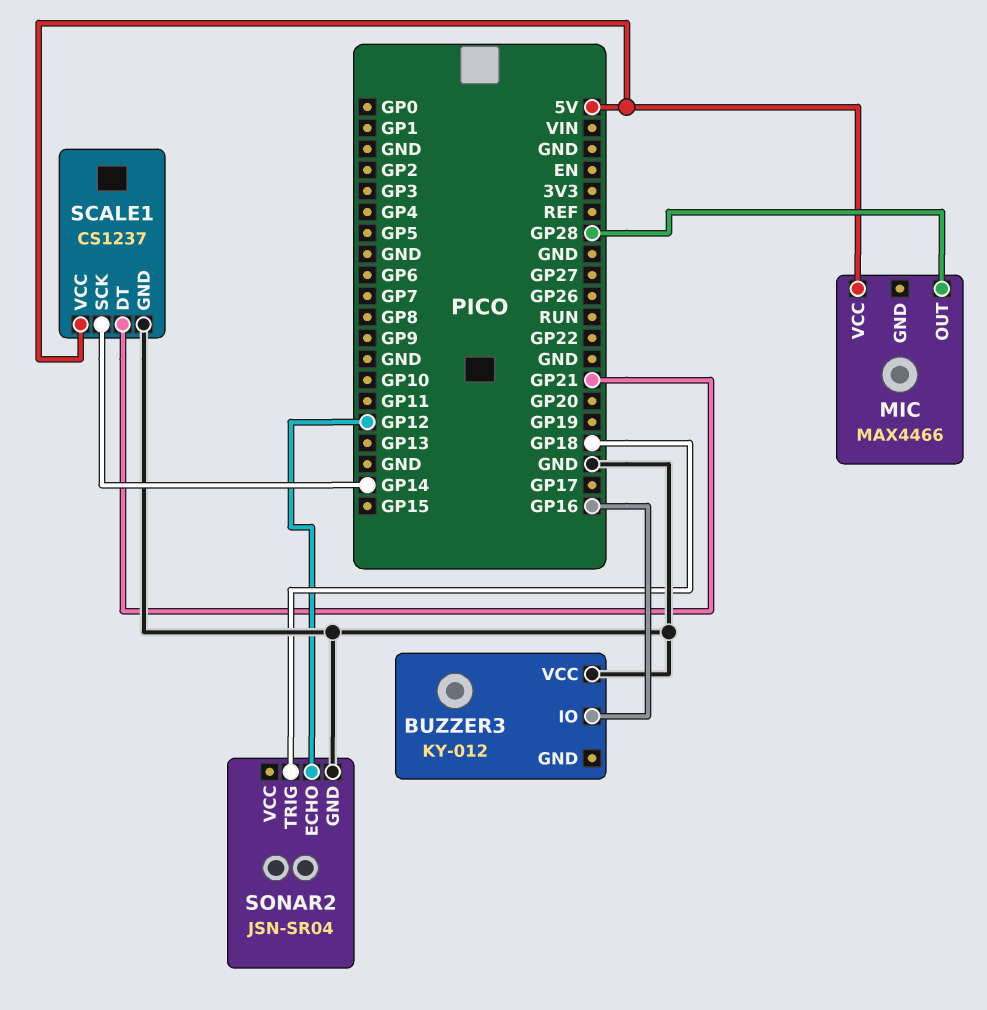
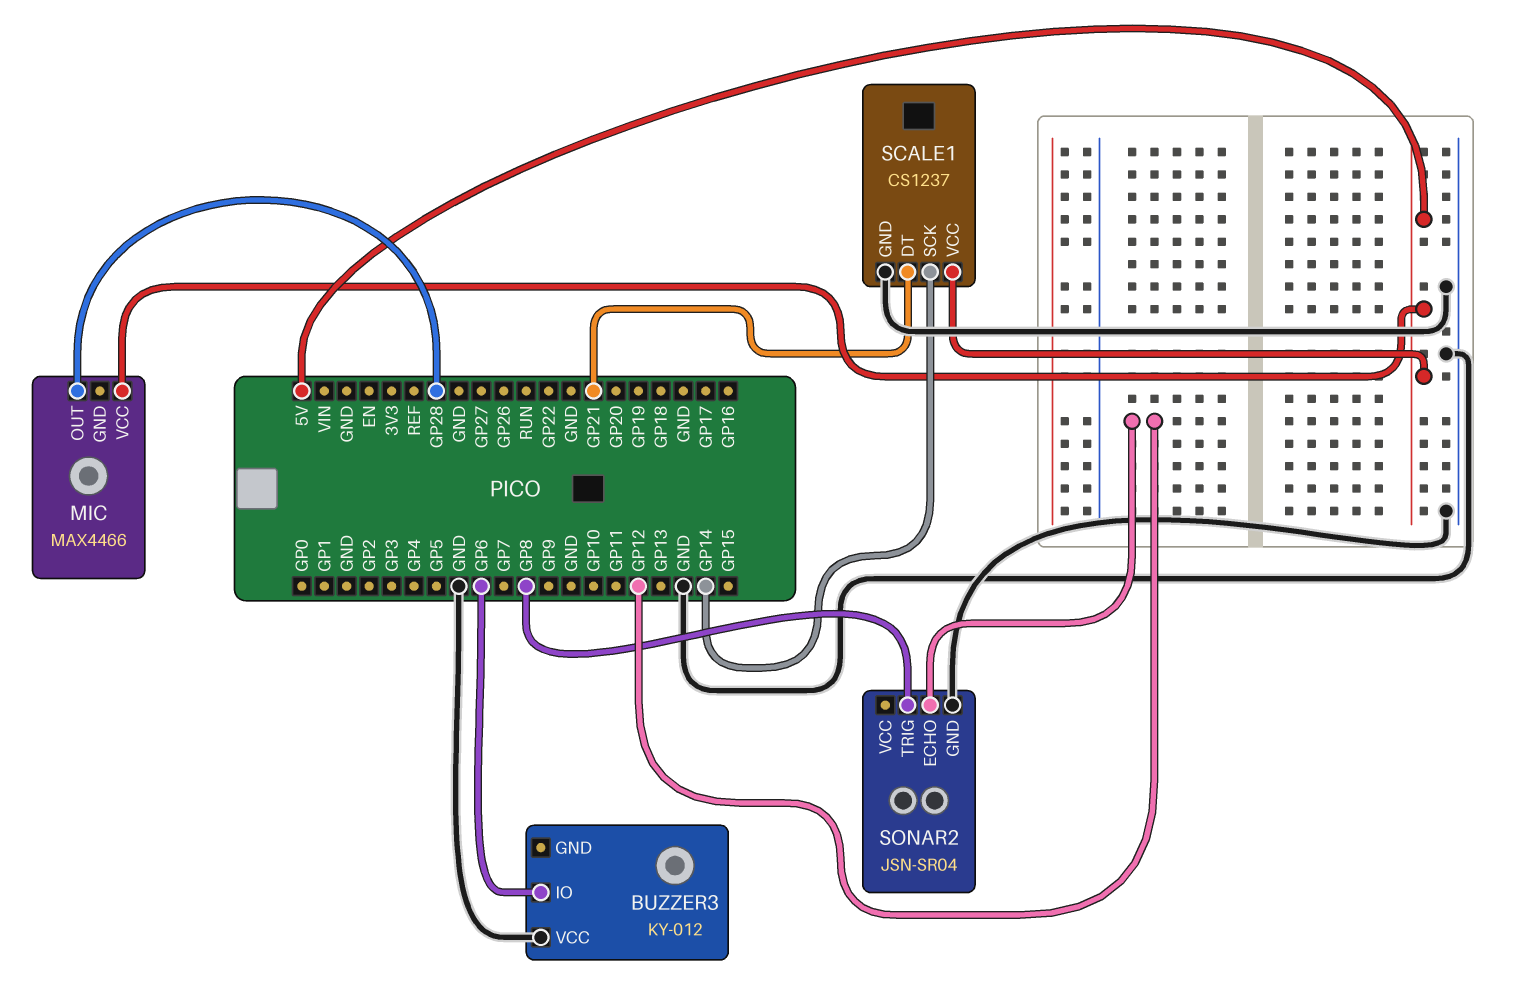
BUZZER3 pin IO: GP16 -> GP6
SONAR2 pin TRIG: GP18 -> GP8

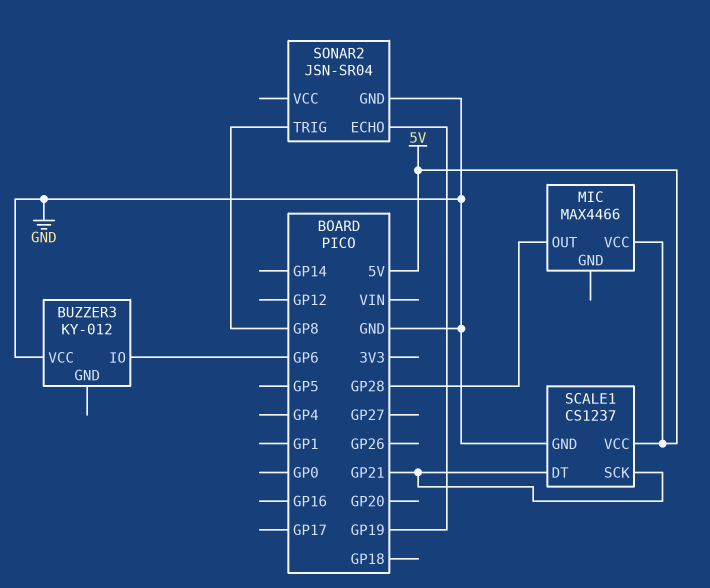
SCALE1 pin SCK: GP14 -> GP21
SONAR2 pin ECHO: GP12 -> GP19

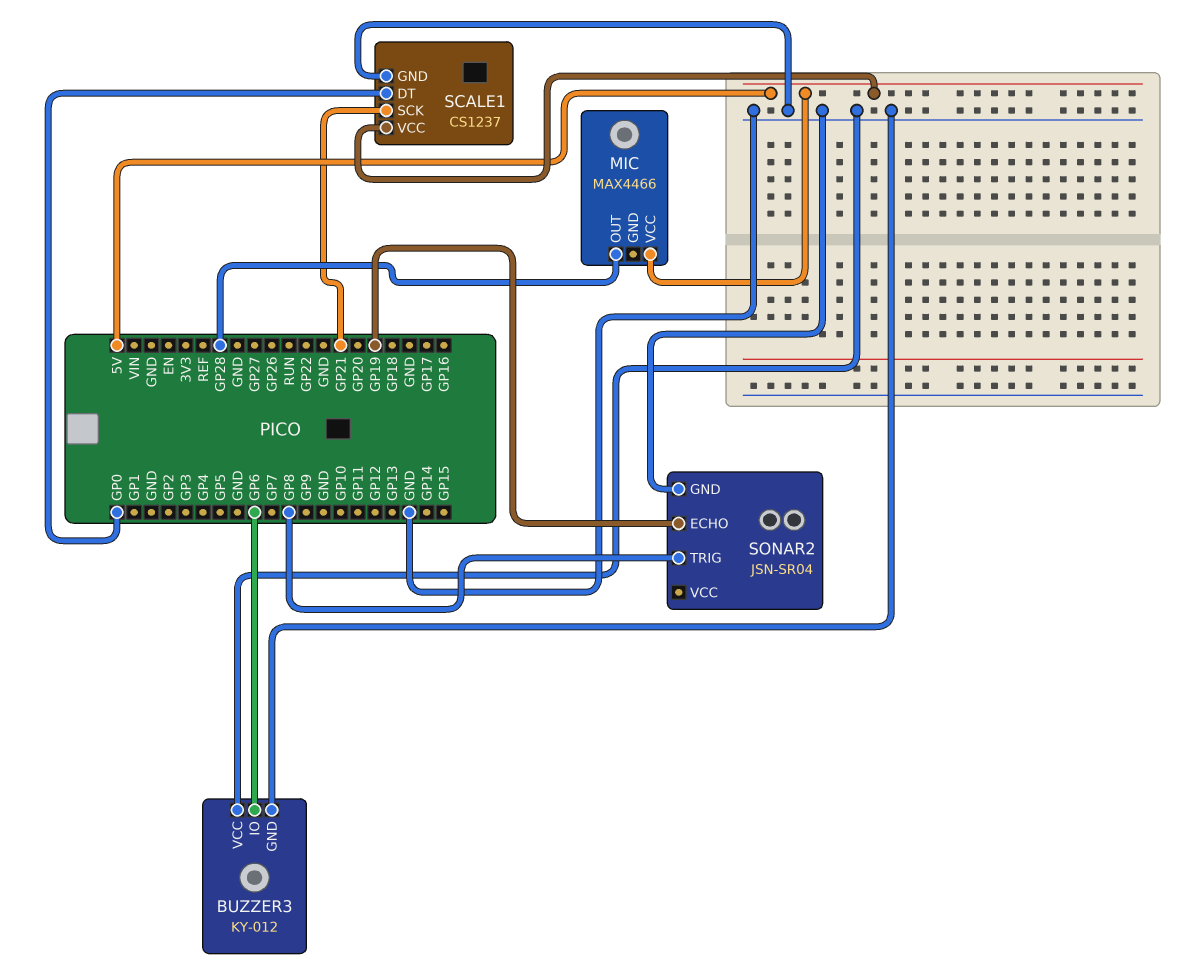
BUZZER3 pin GND: none -> GND
SCALE1 pin DT: GP21 -> GP0

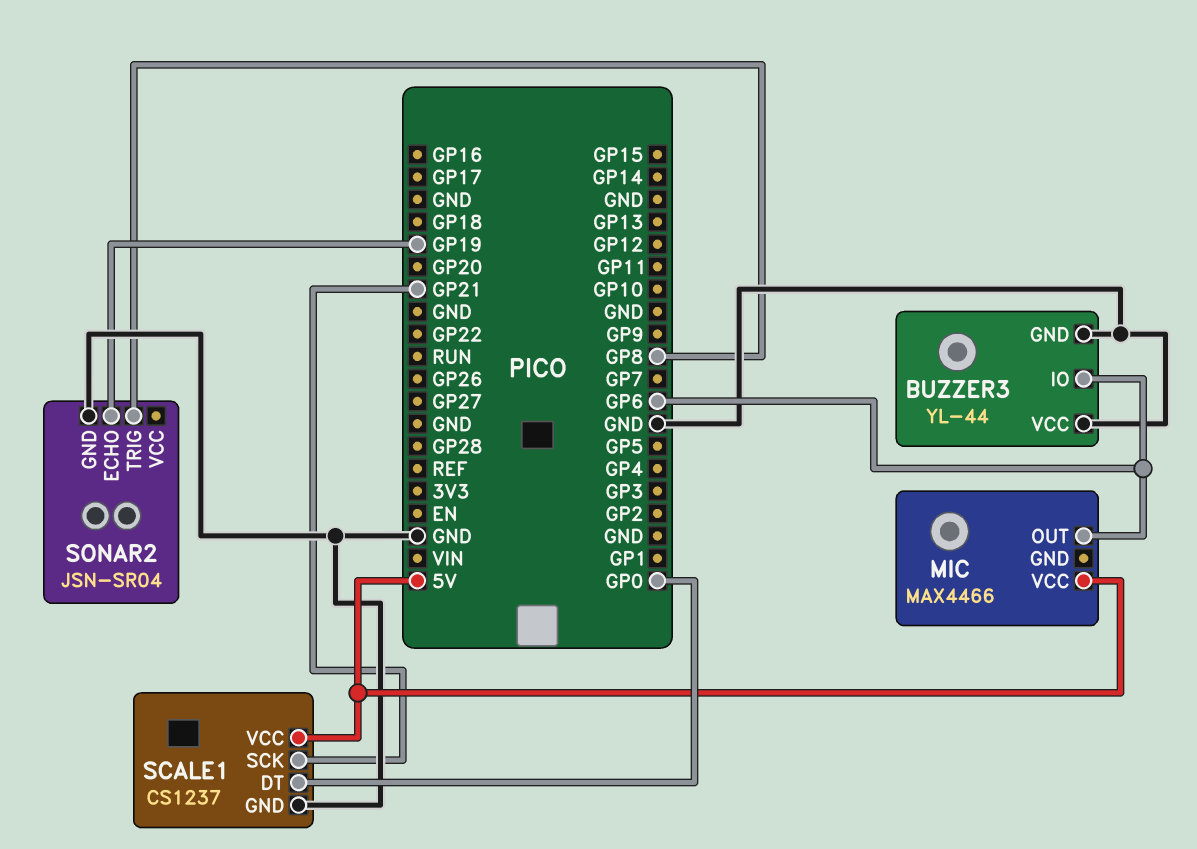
BUZZER3: KY-012 -> YL-44
MIC pin OUT: GP28 -> GP6

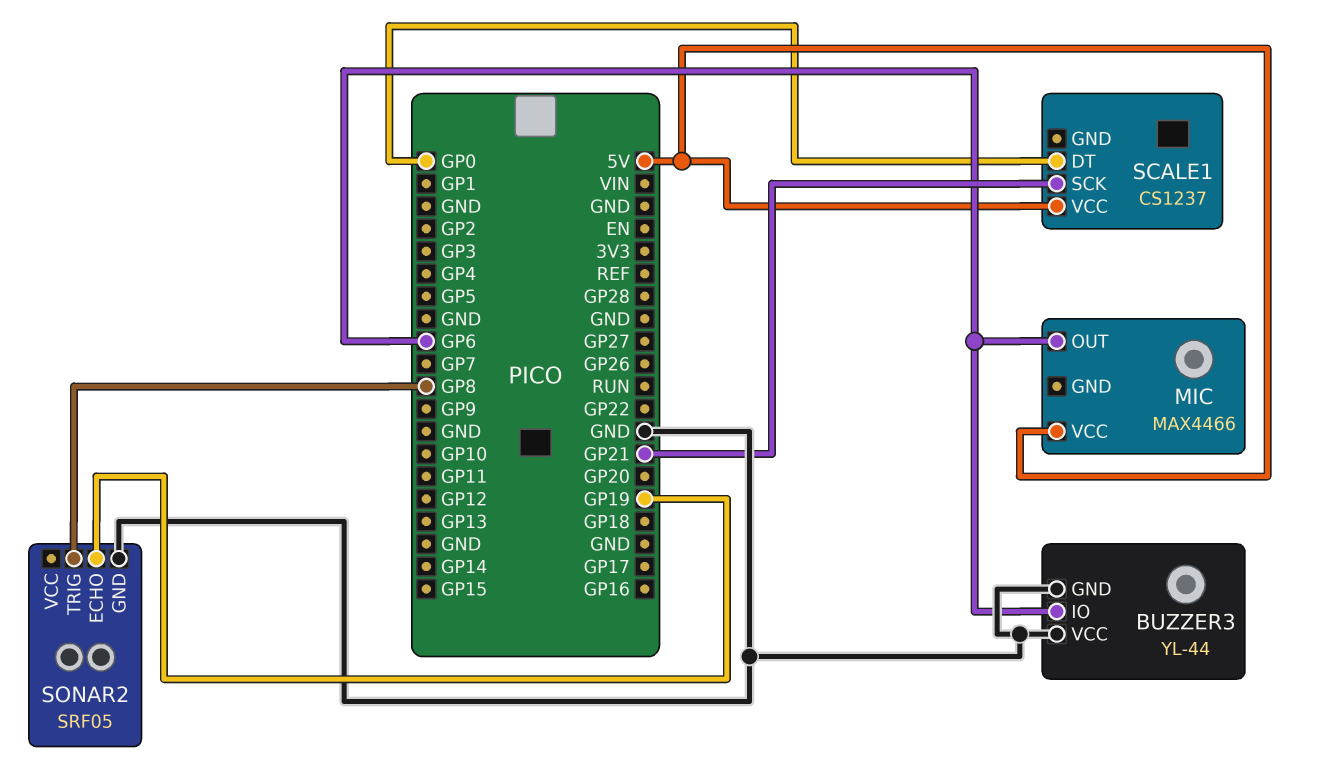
SCALE1 pin GND: GND -> none
SONAR2: JSN-SR04 -> SRF05

